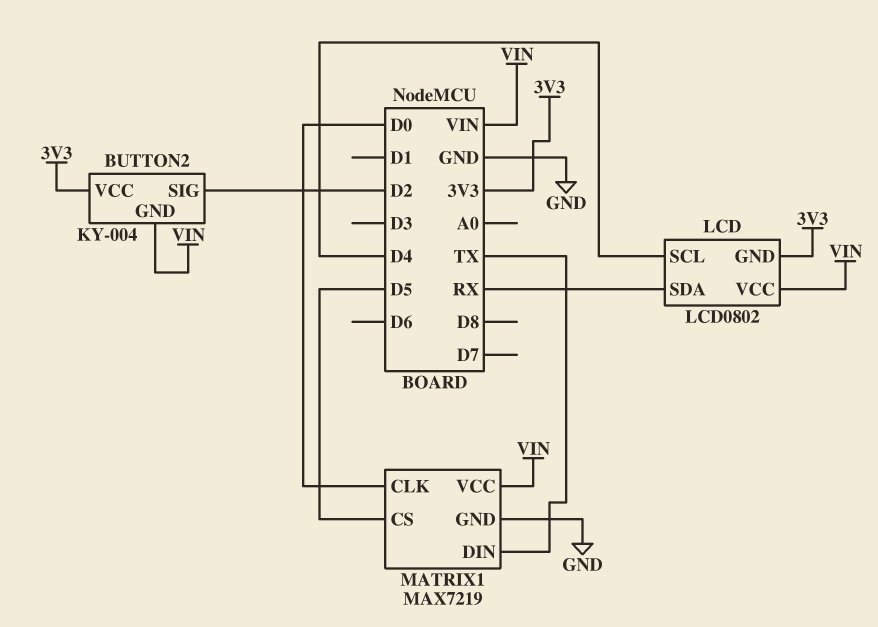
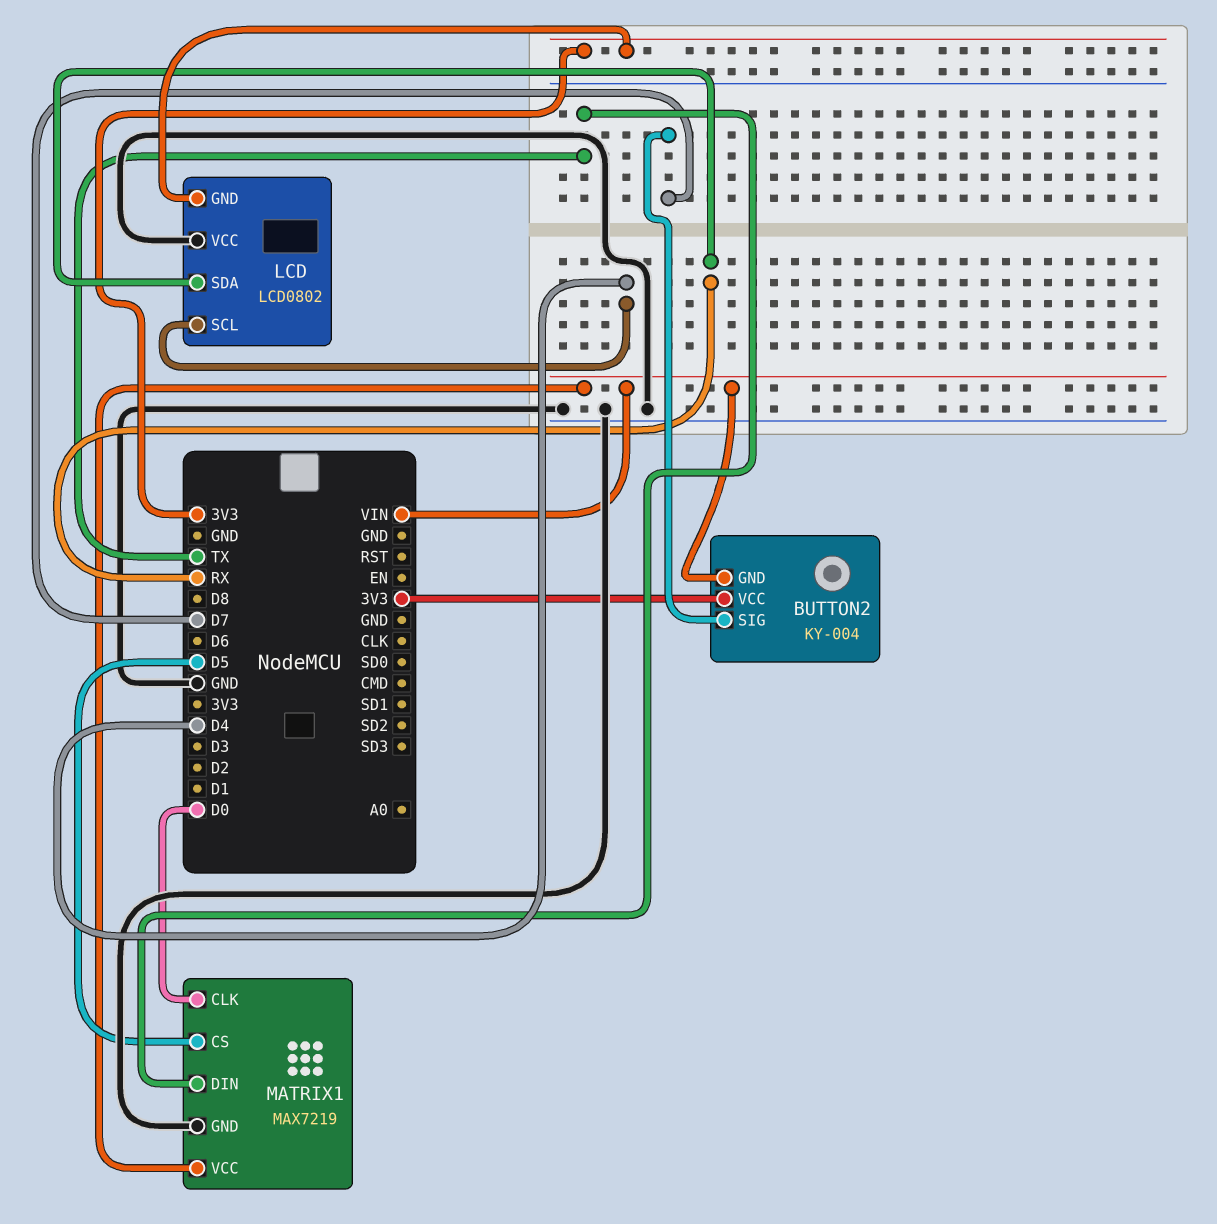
BUTTON2 pin SIG: D2 -> D7
LCD pin VCC: VIN -> GND

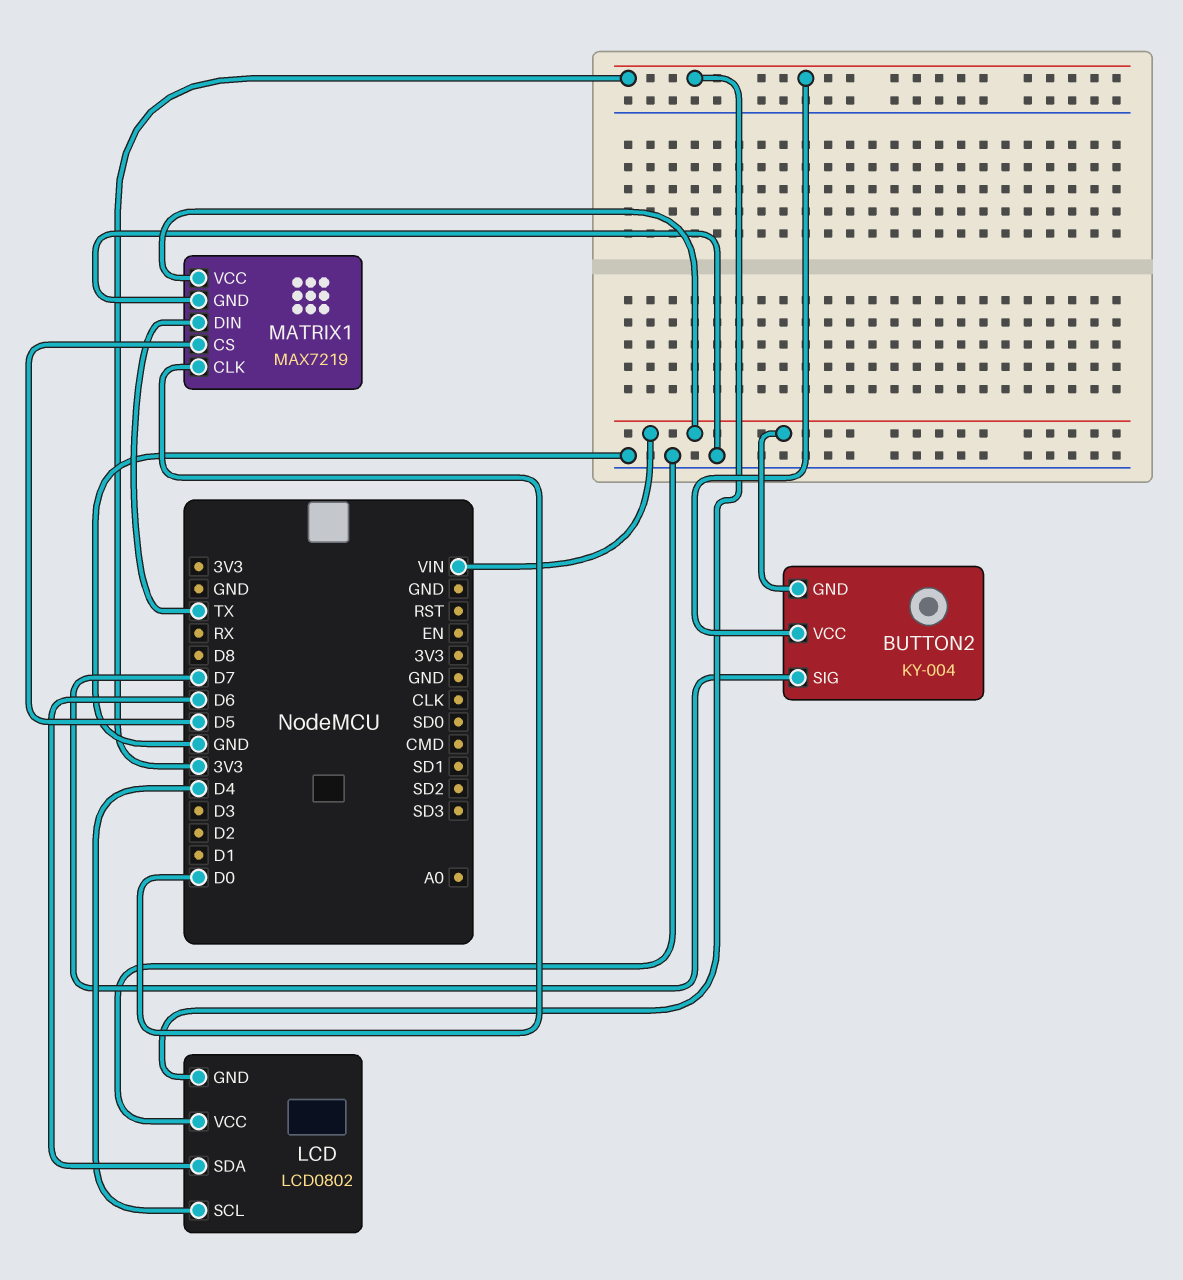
LCD pin SDA: RX -> D6

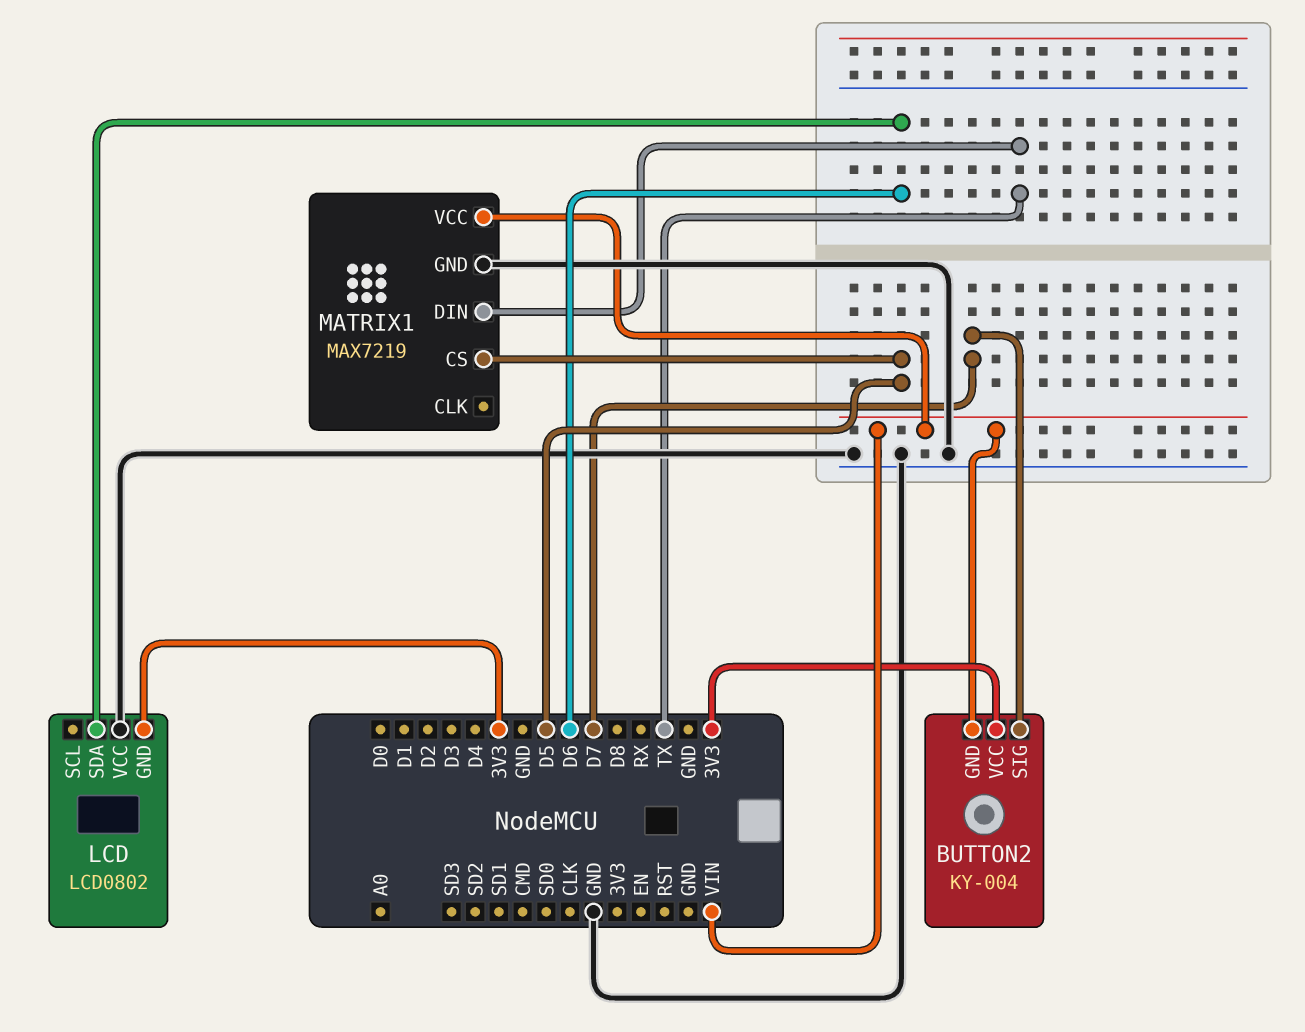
LCD pin SCL: D4 -> none
MATRIX1 pin CLK: D0 -> none

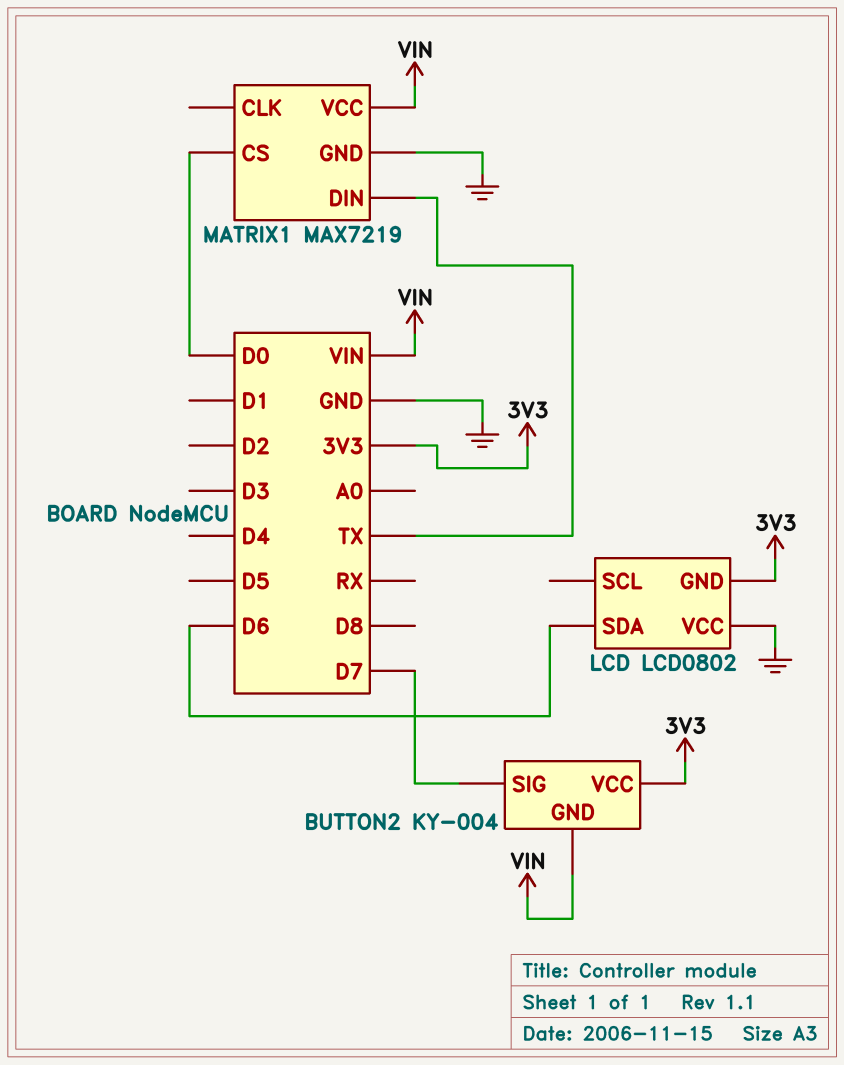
MATRIX1 pin CS: D5 -> D0

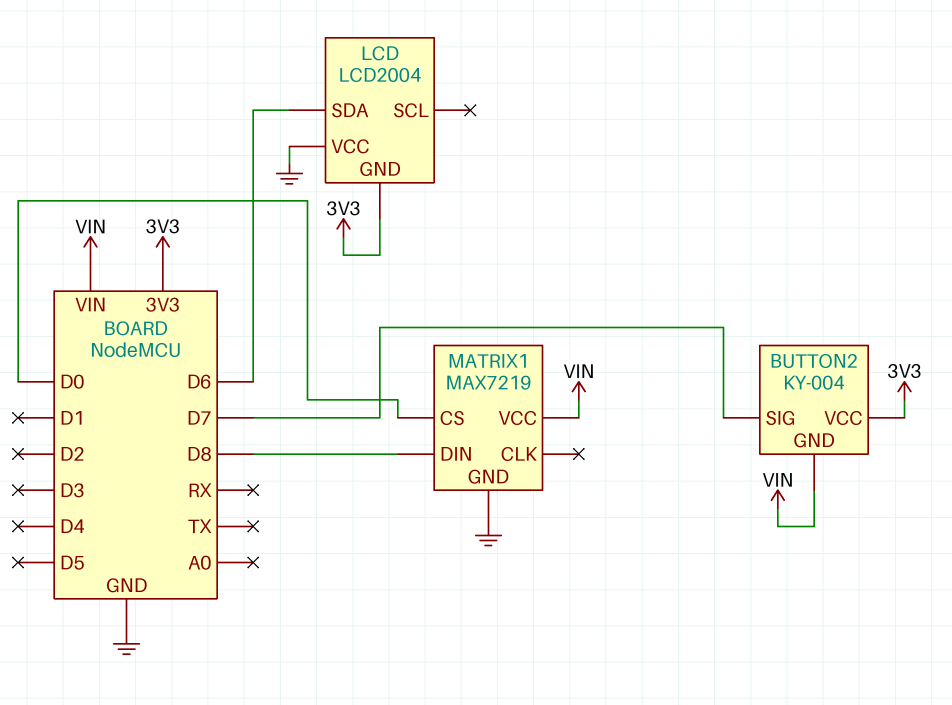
LCD: LCD0802 -> LCD2004
MATRIX1 pin DIN: TX -> D8

